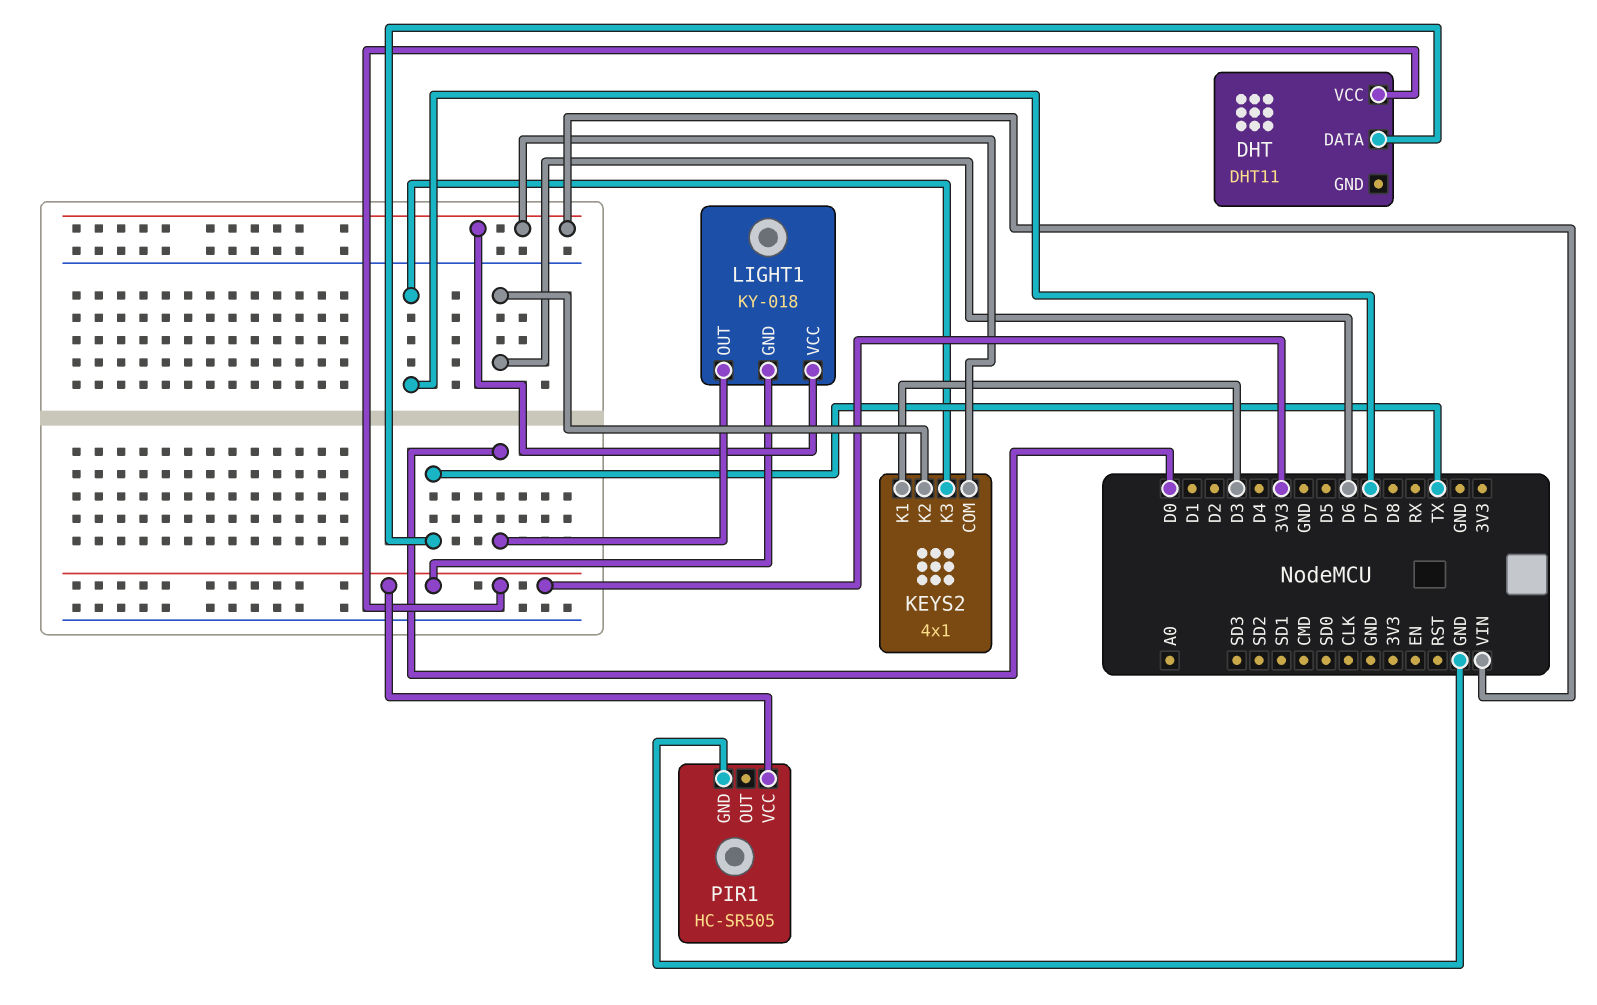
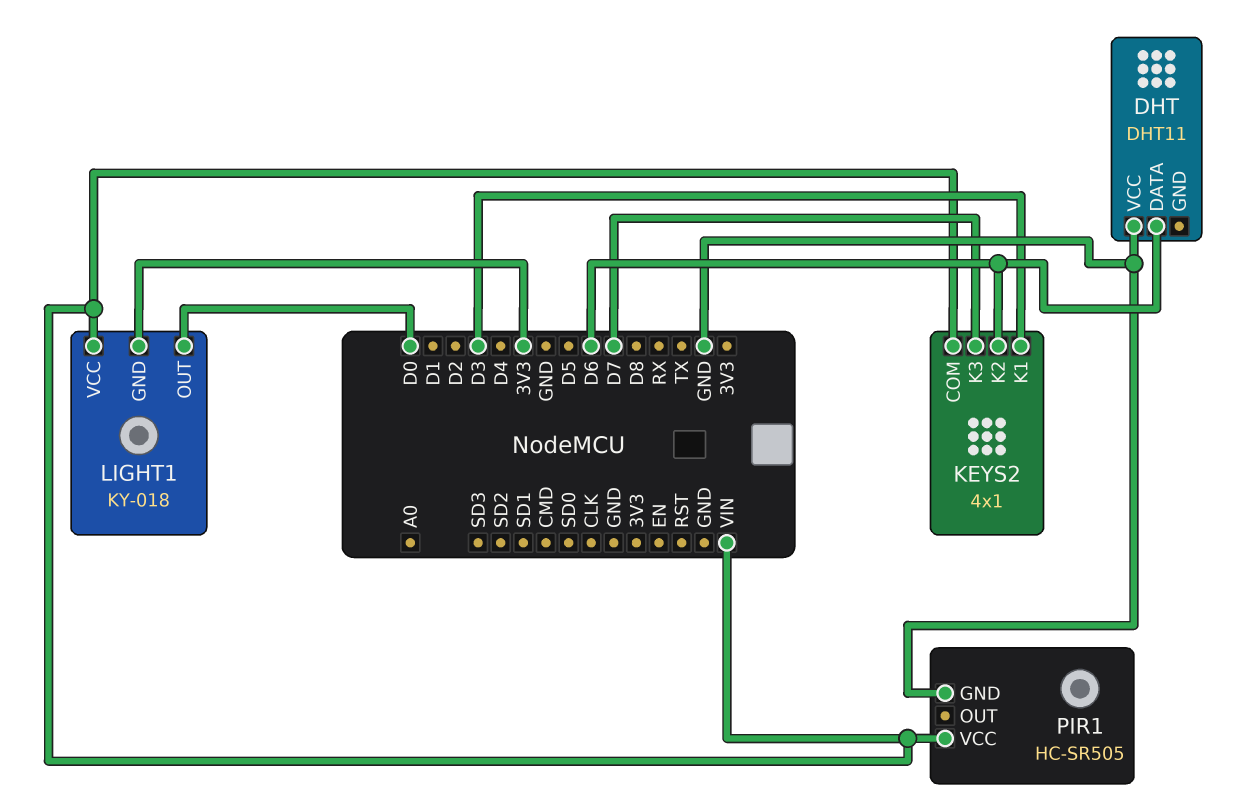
DHT pin DATA: TX -> D6
DHT pin VCC: 3V3 -> GND
PIR1 pin VCC: 3V3 -> VIN

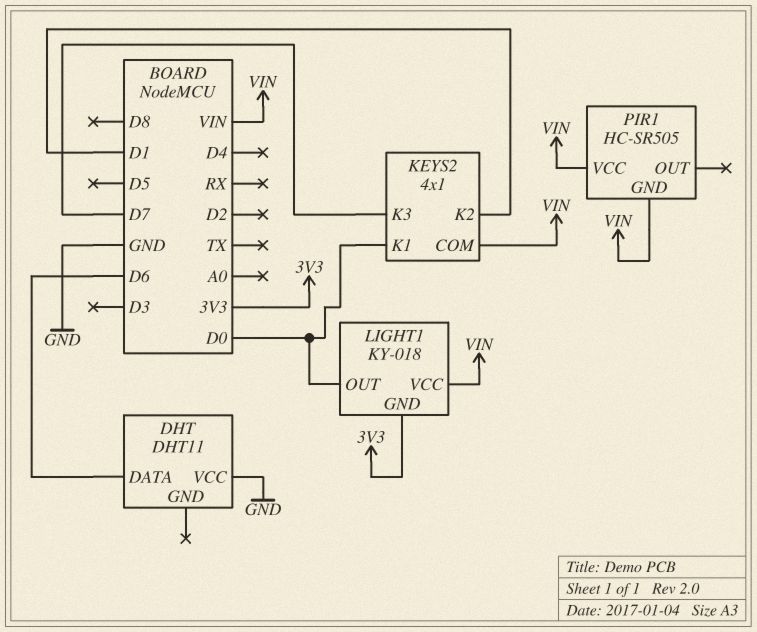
KEYS2 pin K1: D3 -> D0
KEYS2 pin K2: D6 -> D1
PIR1 pin GND: GND -> VIN

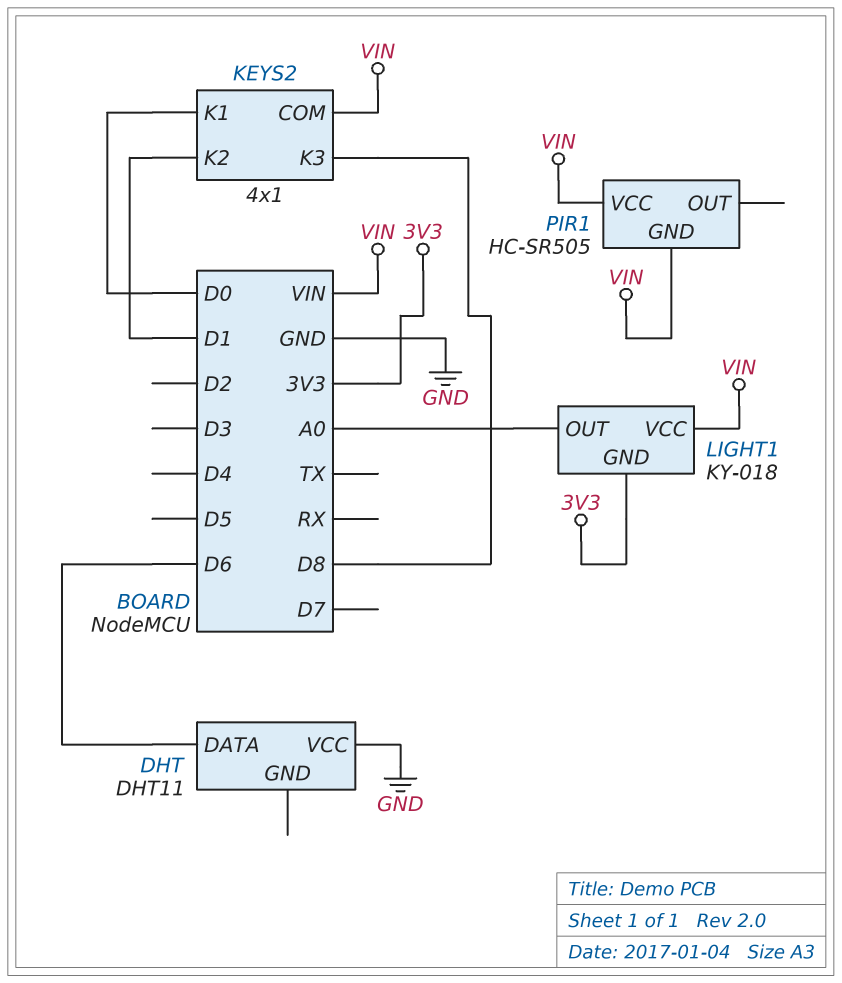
KEYS2 pin K3: D7 -> D8
LIGHT1 pin OUT: D0 -> A0

